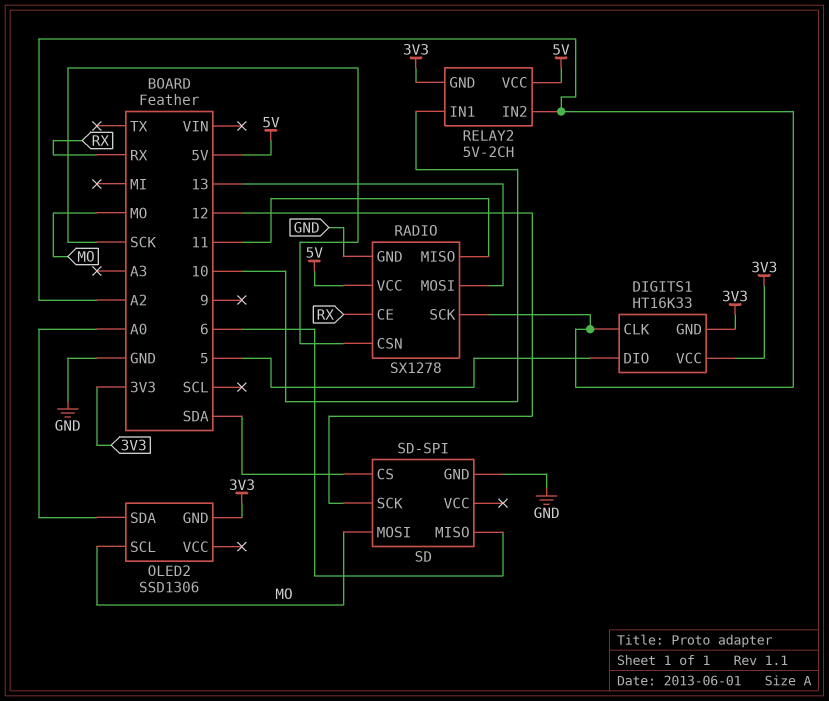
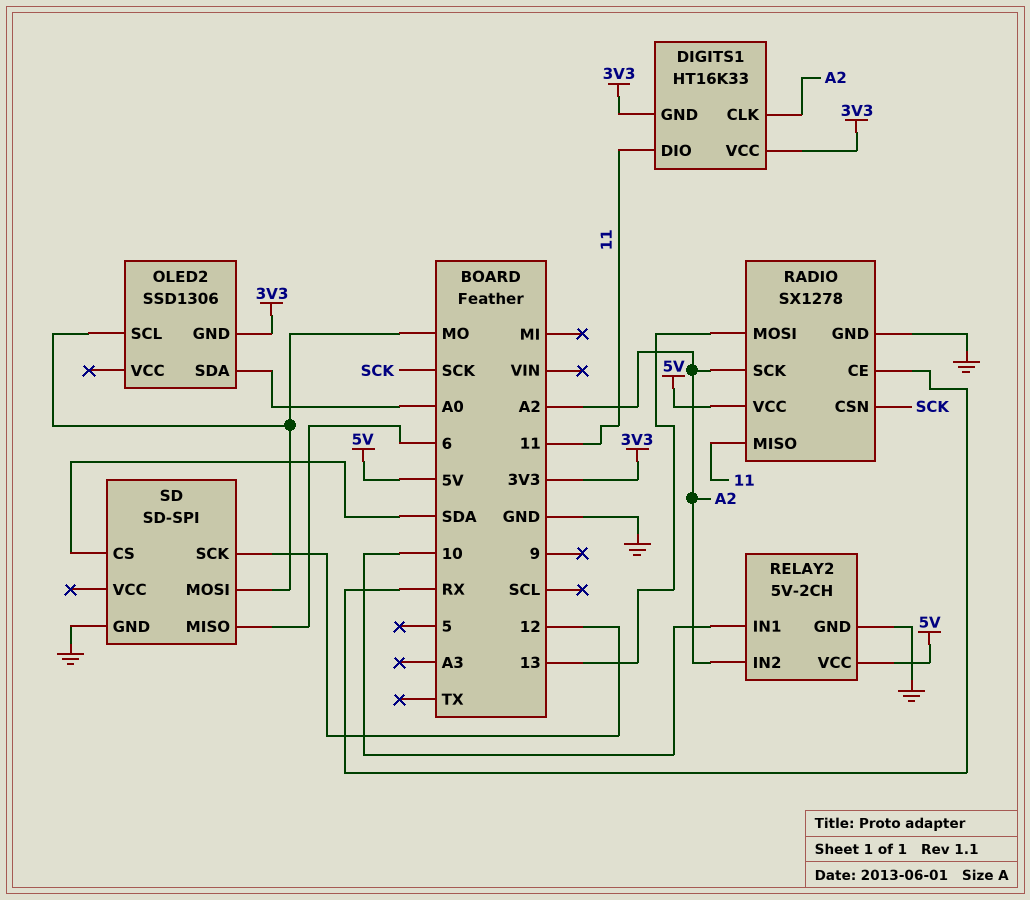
DIGITS1 pin DIO: 5 -> 11
RELAY2 pin GND: 3V3 -> GND

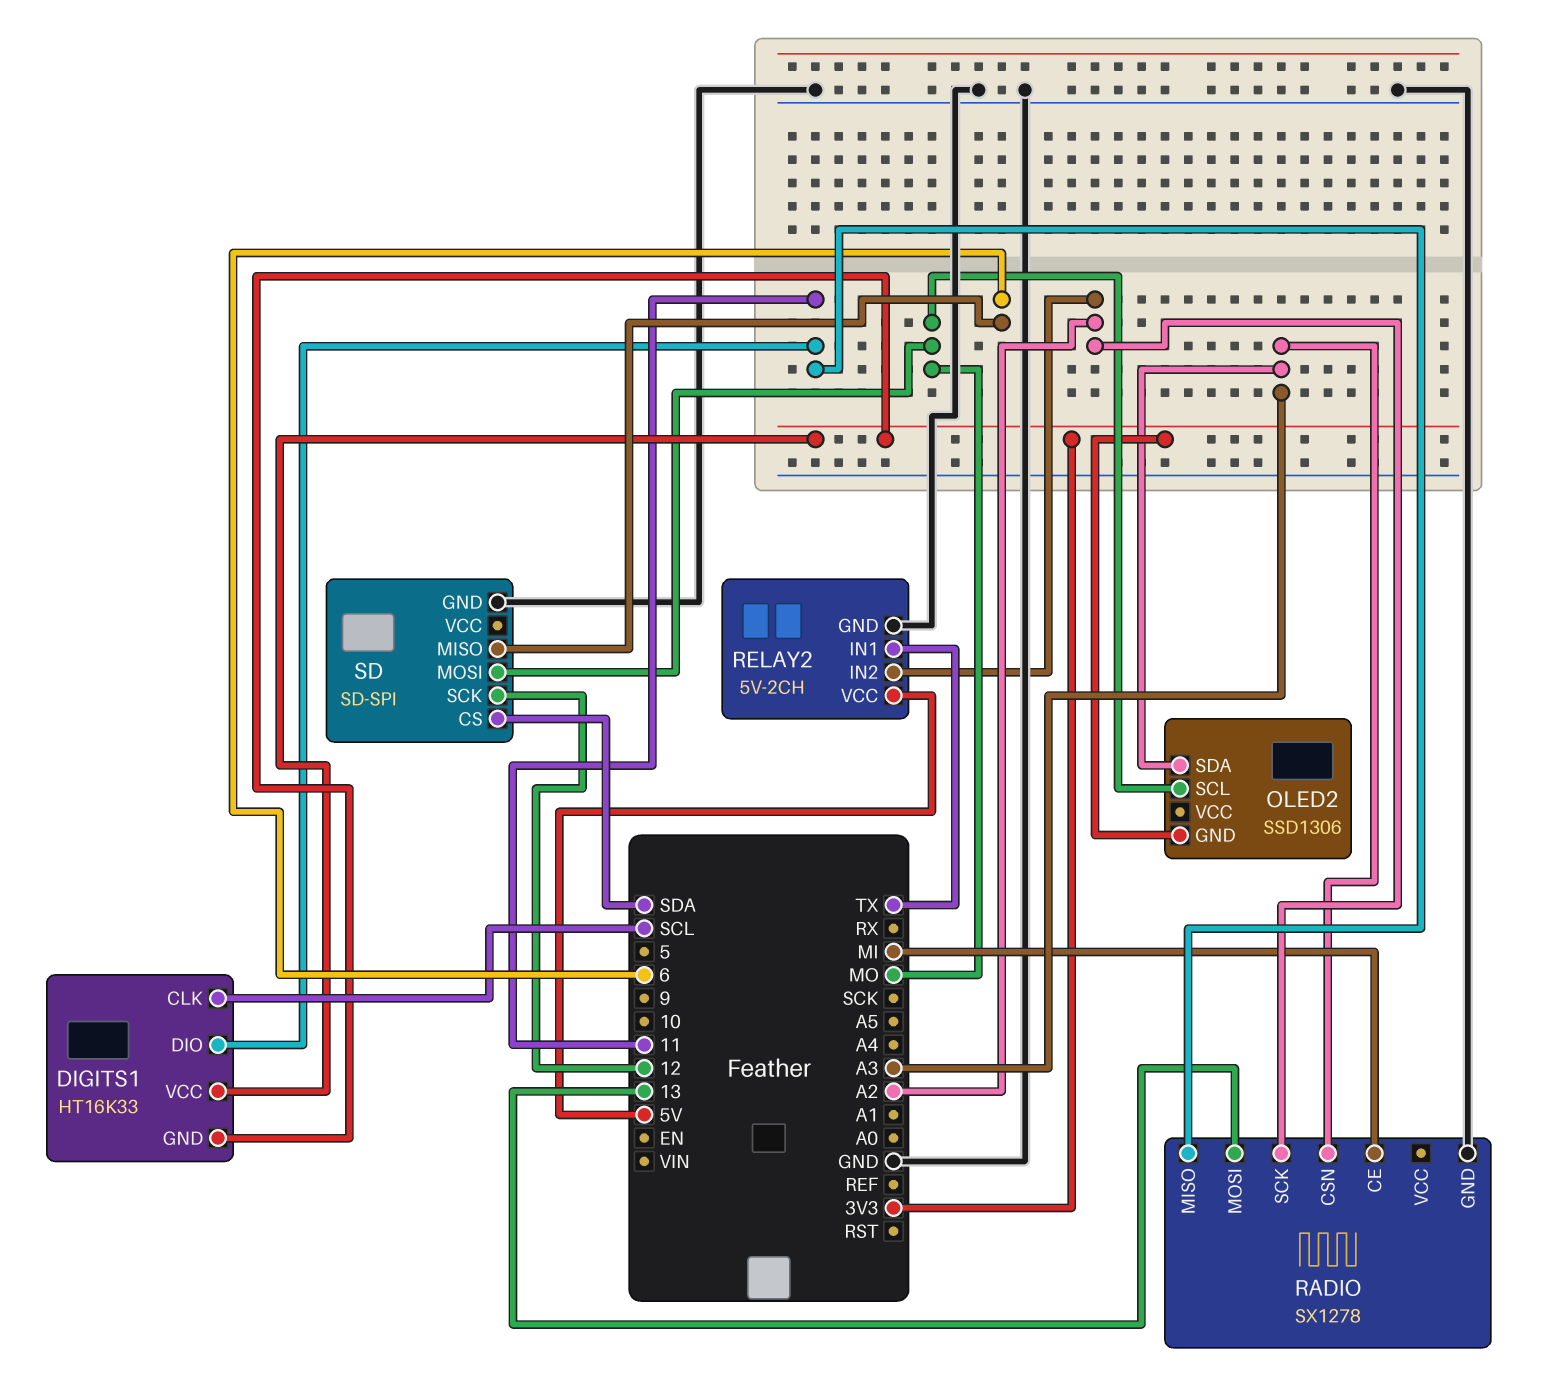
DIGITS1 pin CLK: A2 -> SCL
OLED2 pin SDA: A0 -> A3
RADIO pin CE: RX -> MI
RADIO pin CSN: SCK -> A3
RADIO pin VCC: 5V -> none
RELAY2 pin IN1: 10 -> TX

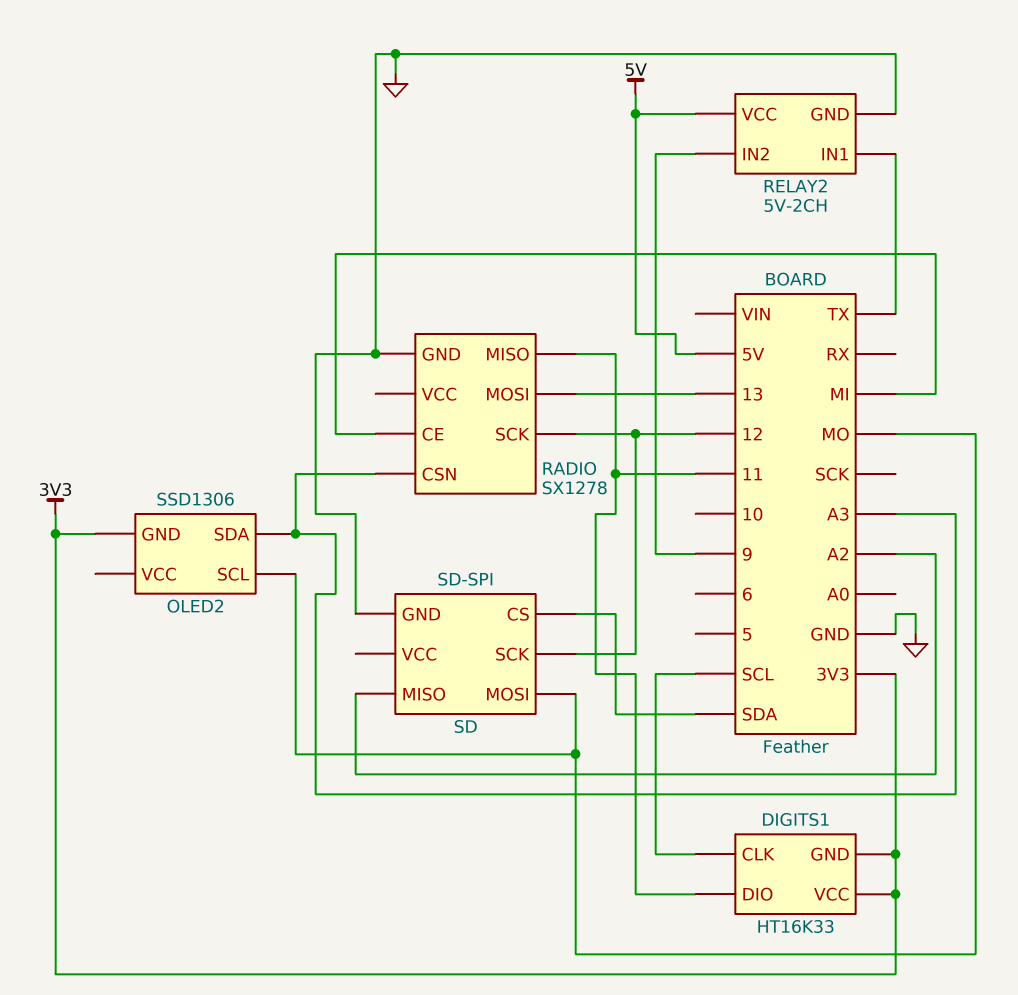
RADIO pin SCK: A2 -> 12
RELAY2 pin IN2: A2 -> 9
SD pin MISO: 6 -> A2

